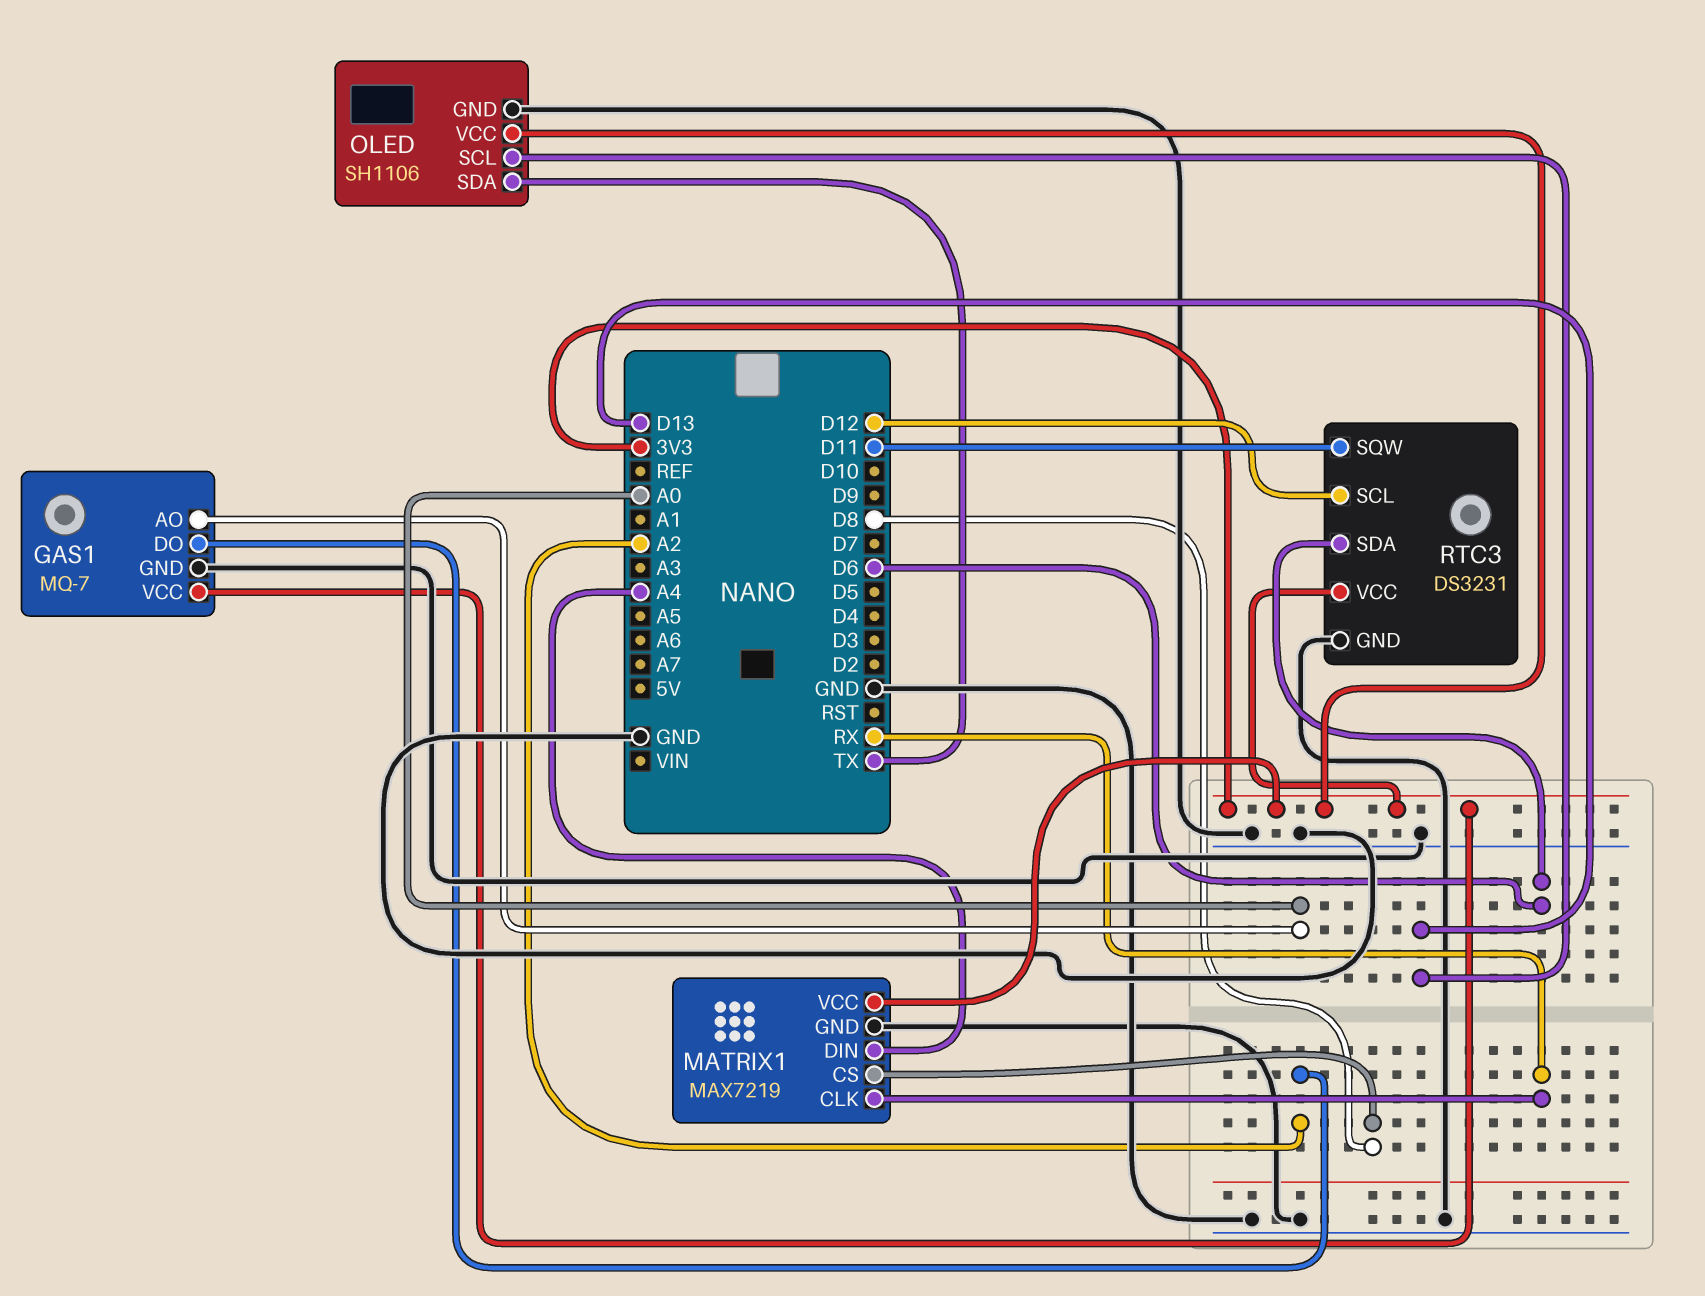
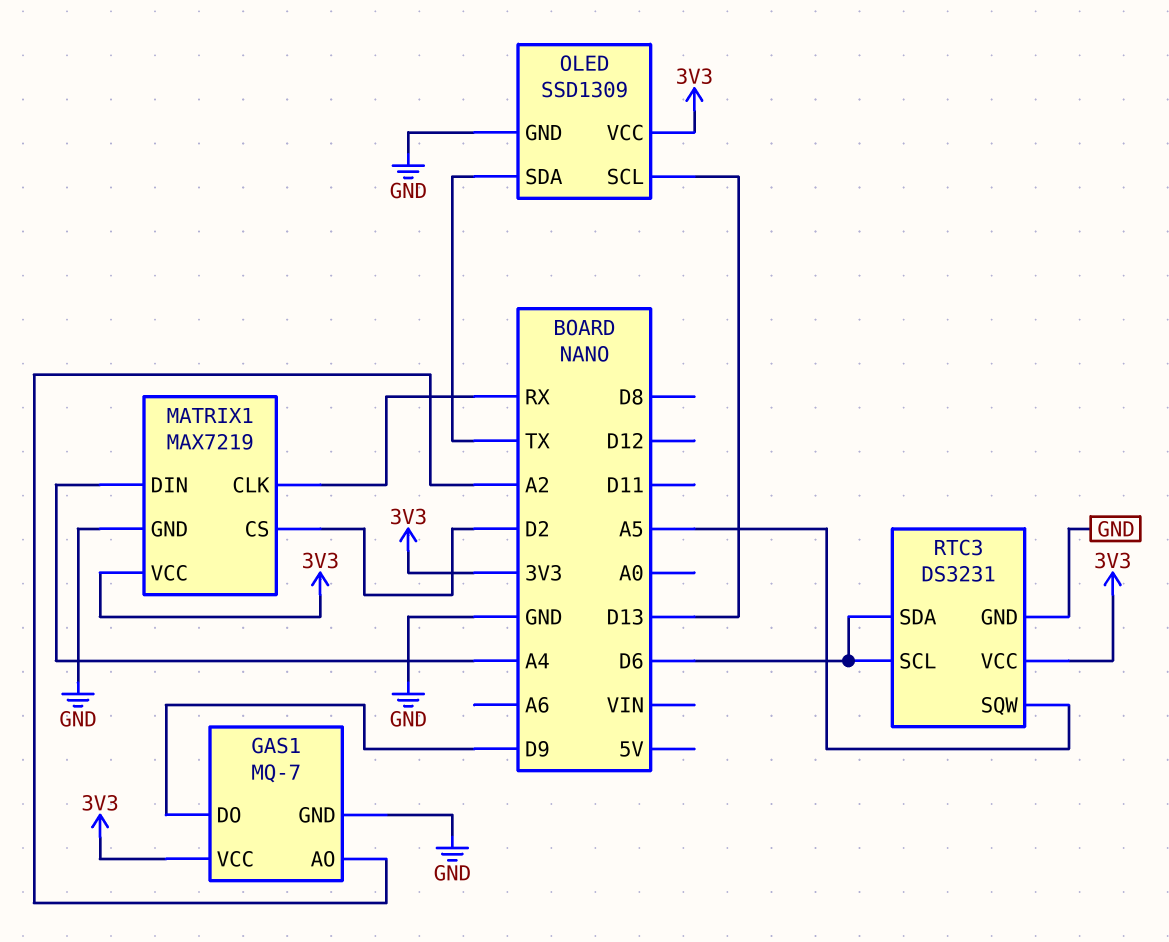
GAS1 pin AO: A0 -> A2
GAS1 pin DO: A2 -> D9
MATRIX1 pin CS: D8 -> D2
OLED: SH1106 -> SSD1309
RTC3 pin SCL: D12 -> D6
RTC3 pin SQW: D11 -> A5

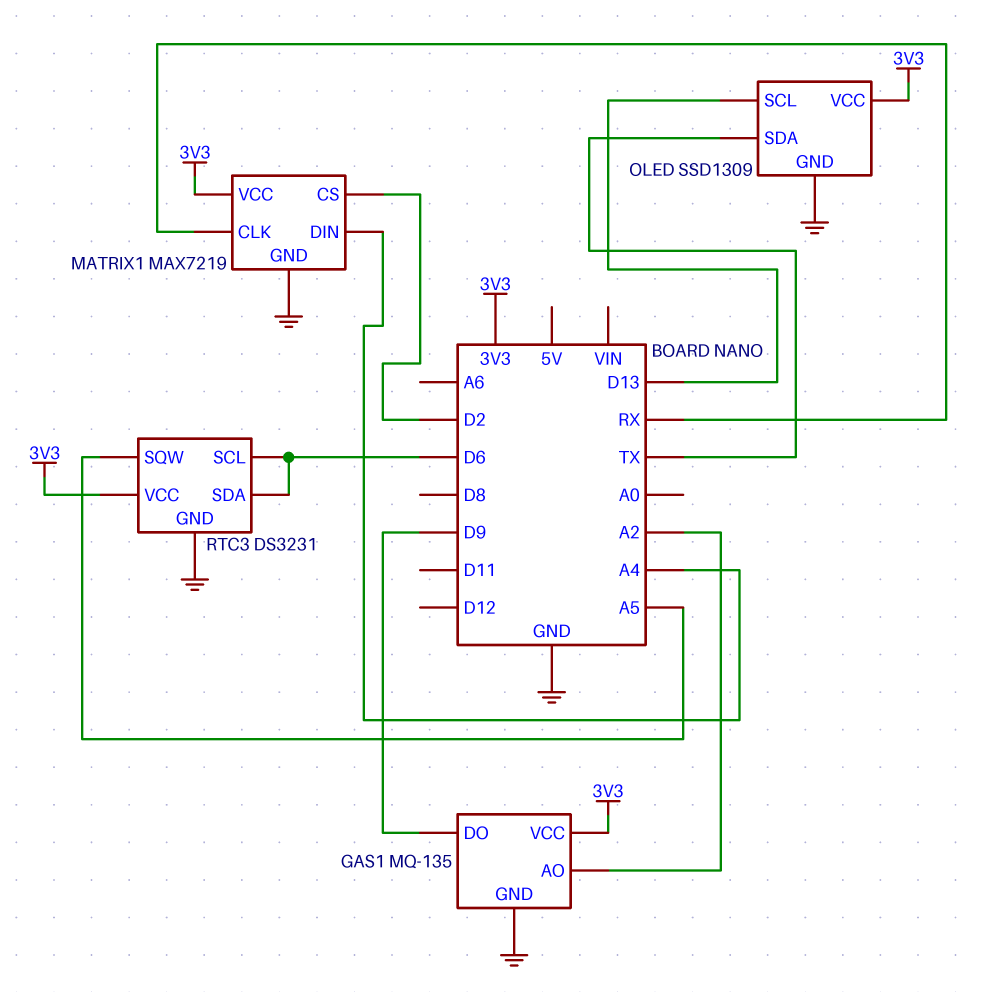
GAS1: MQ-7 -> MQ-135

